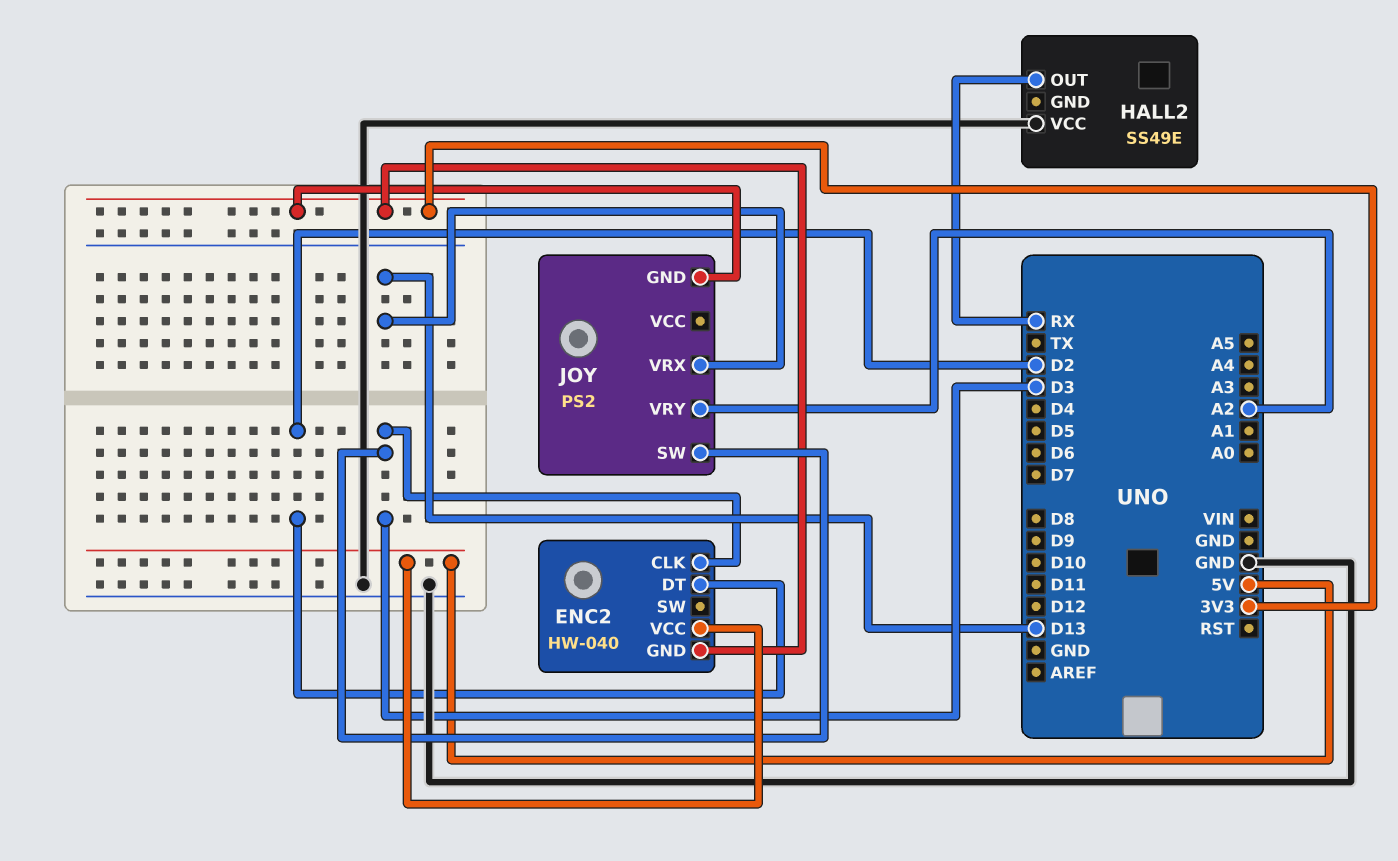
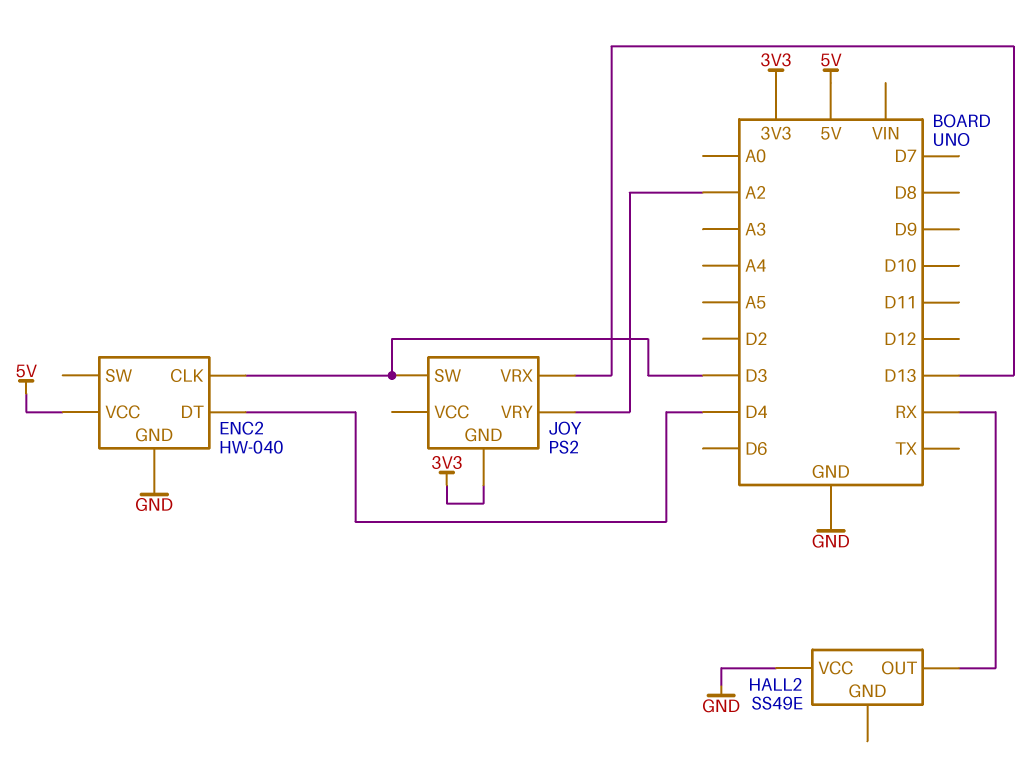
ENC2 pin DT: D2 -> D4
ENC2 pin GND: 3V3 -> GND

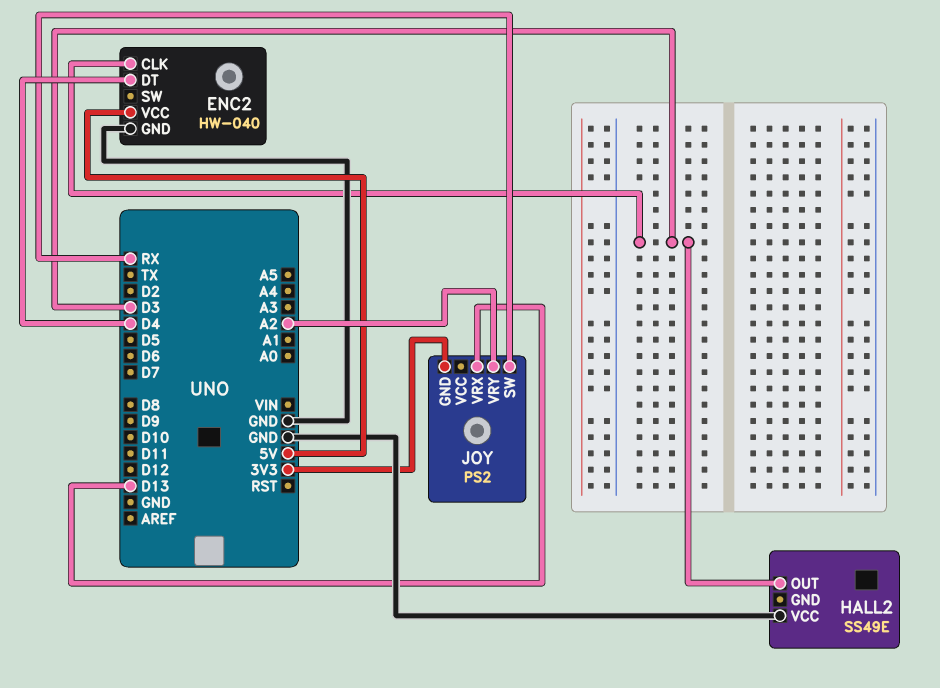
HALL2 pin OUT: RX -> D3
JOY pin SW: D3 -> RX

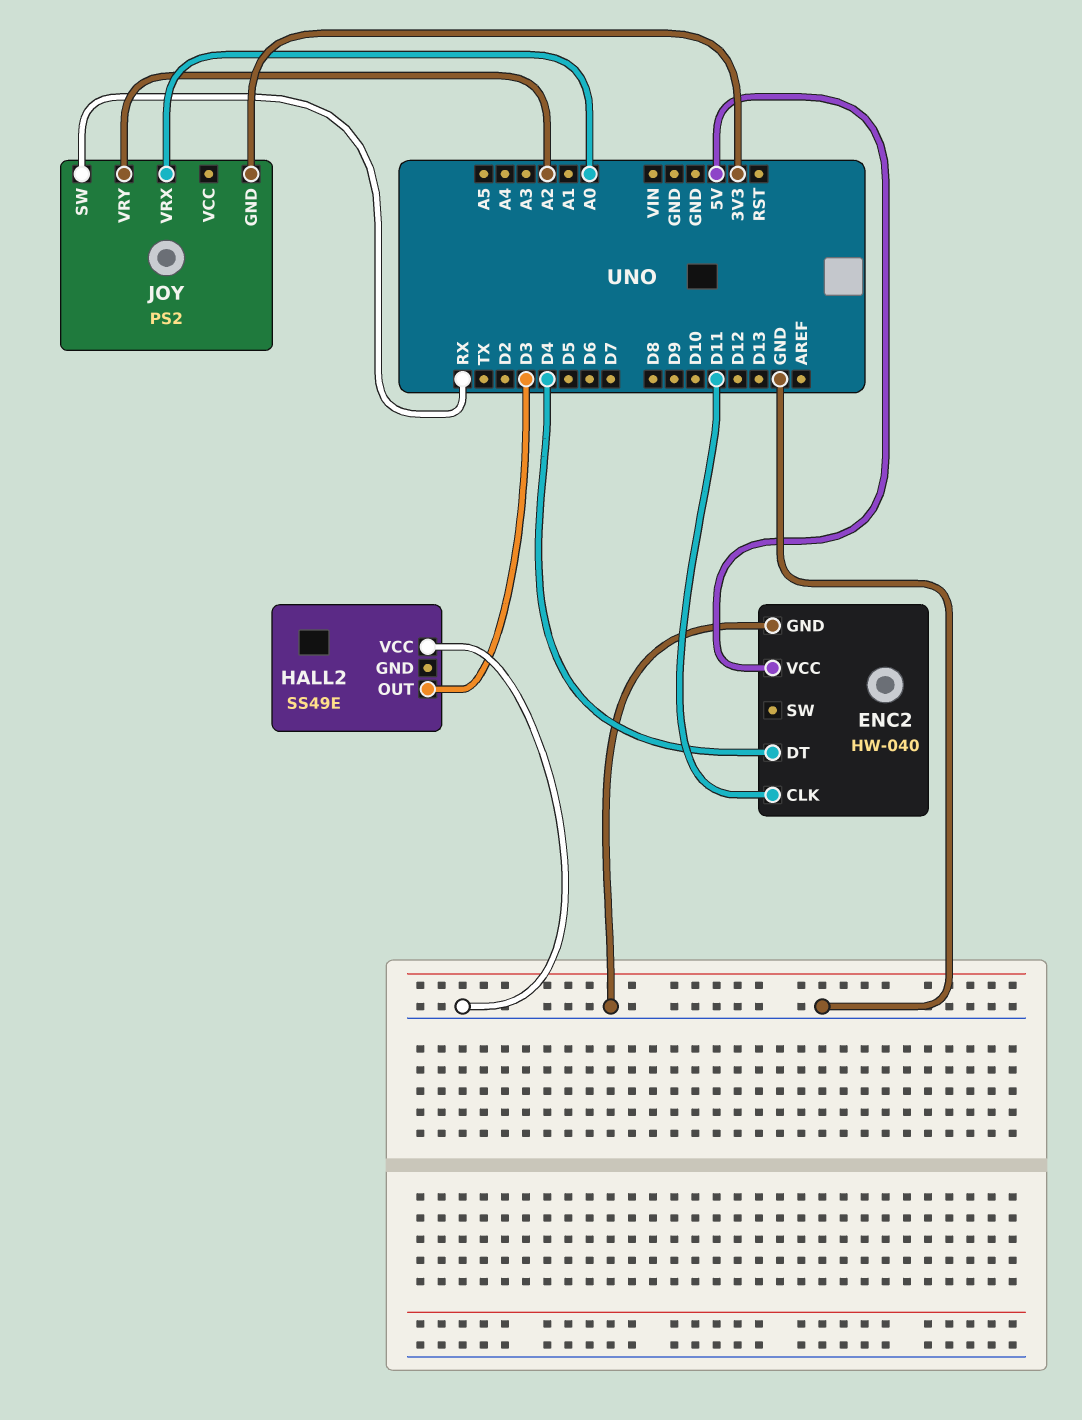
ENC2 pin CLK: D3 -> D11
JOY pin VRX: D13 -> A0

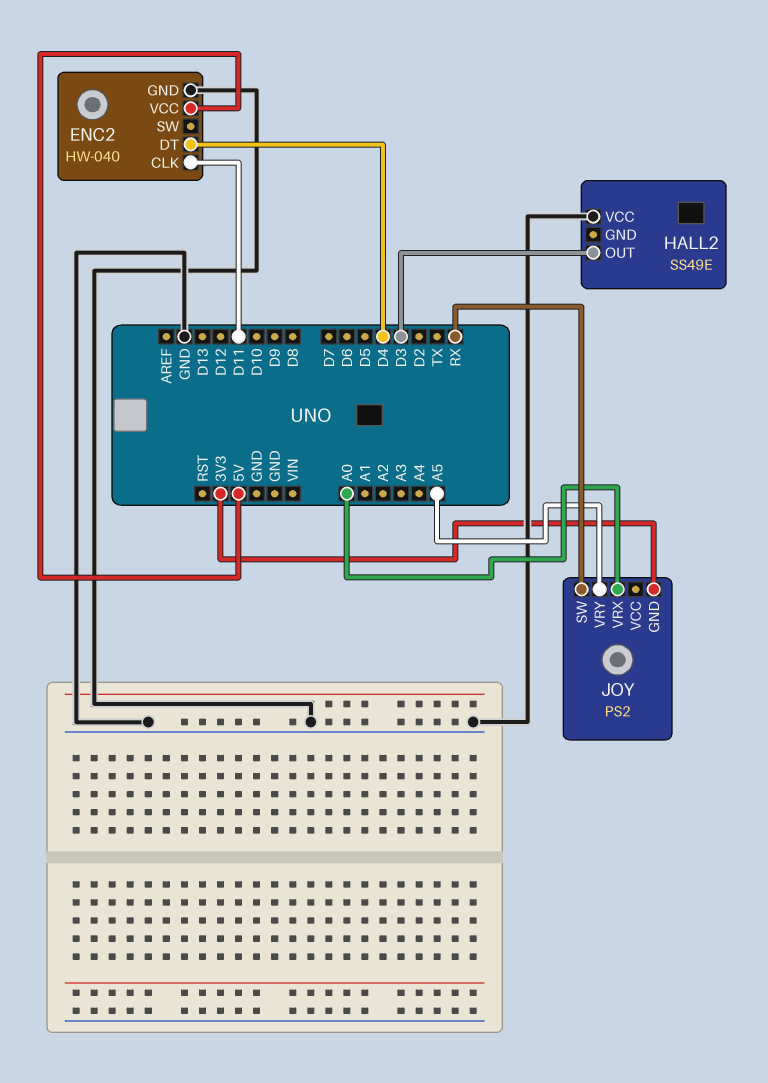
JOY pin VRY: A2 -> A5

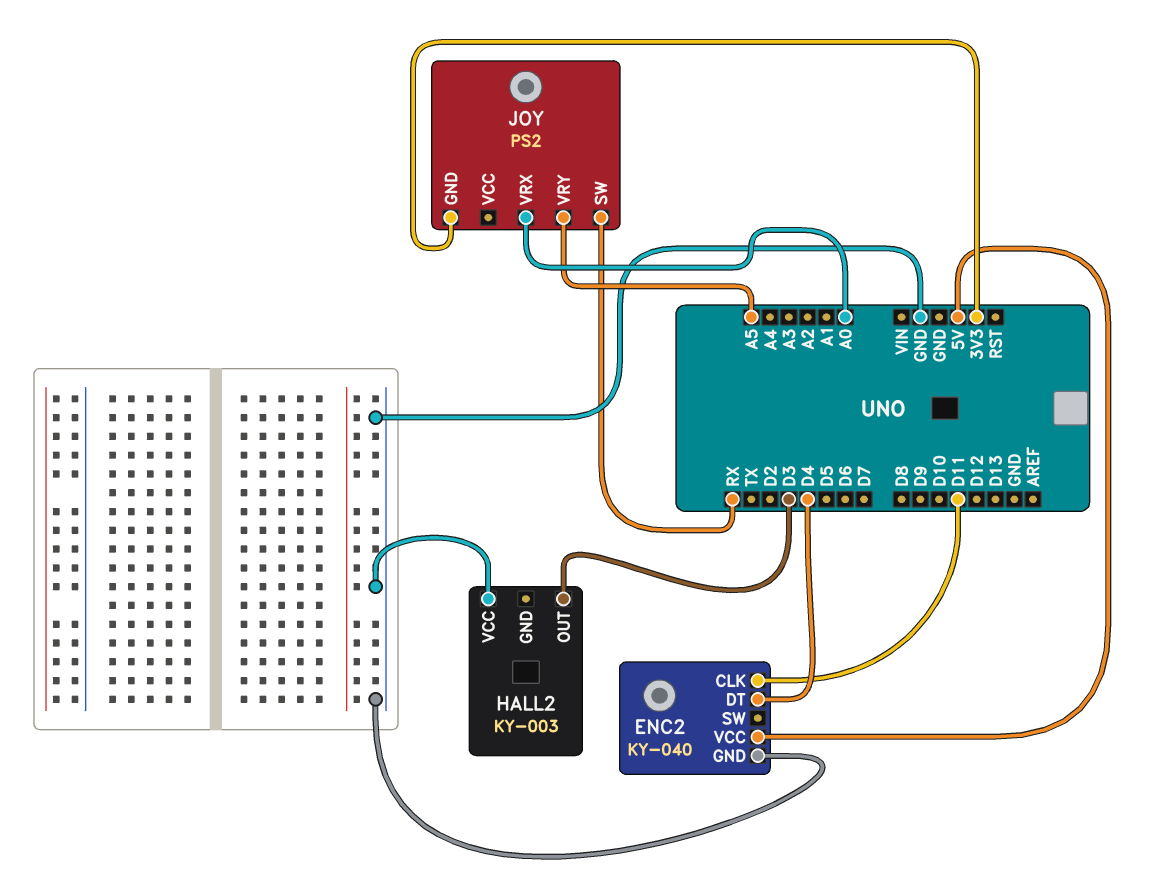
ENC2: HW-040 -> KY-040
HALL2: SS49E -> KY-003

